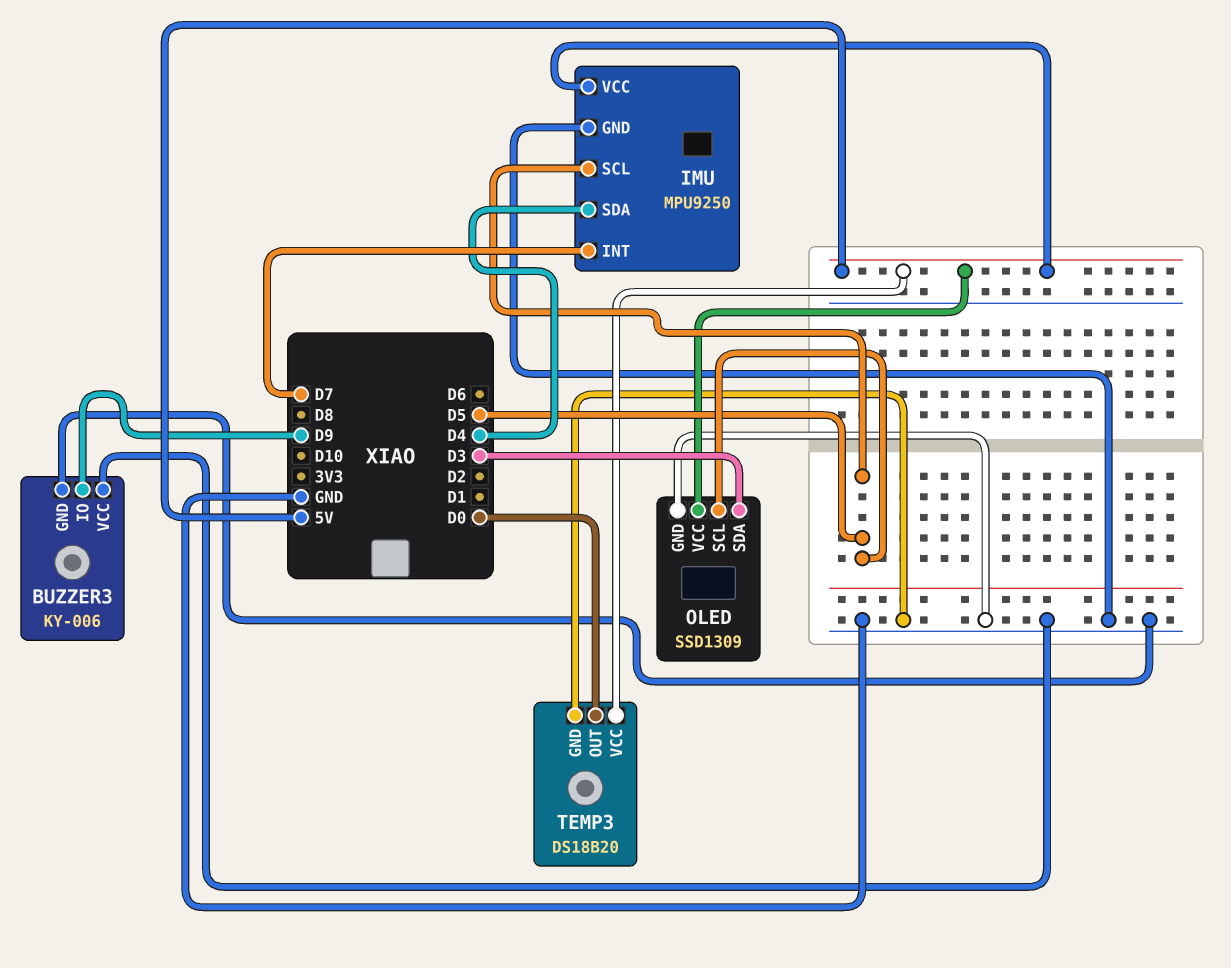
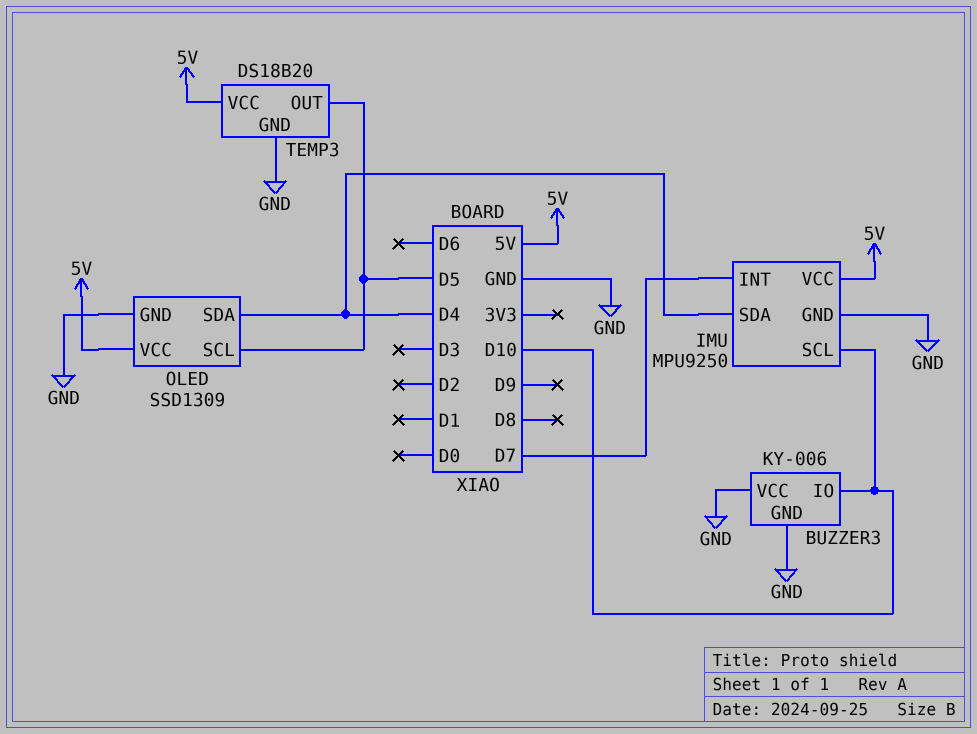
BUZZER3 pin IO: D9 -> D10
IMU pin SCL: D5 -> D10
OLED pin SDA: D3 -> D4
TEMP3 pin OUT: D0 -> D5

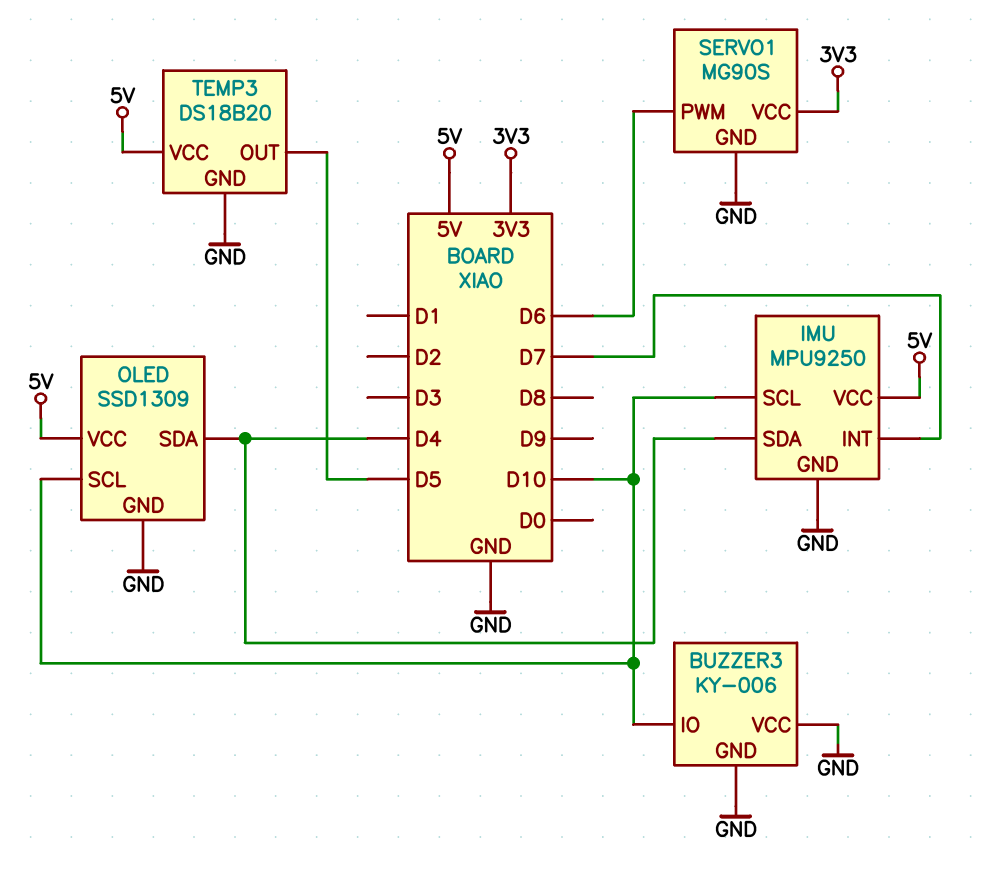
OLED pin SCL: D5 -> D10
SERVO1: none -> MG90S
SERVO1 pin GND: none -> GND
SERVO1 pin PWM: none -> D6
SERVO1 pin VCC: none -> 3V3

